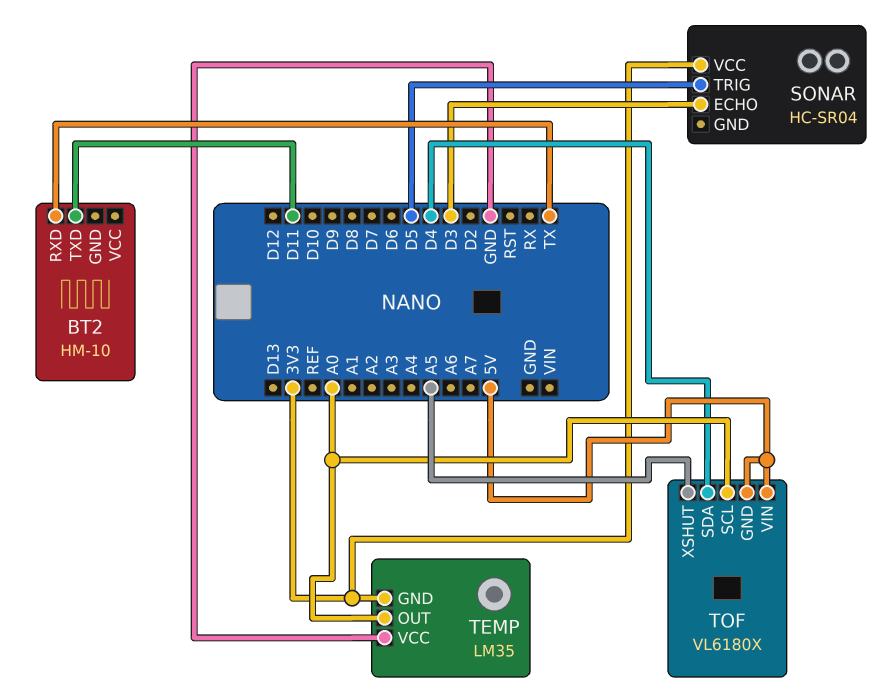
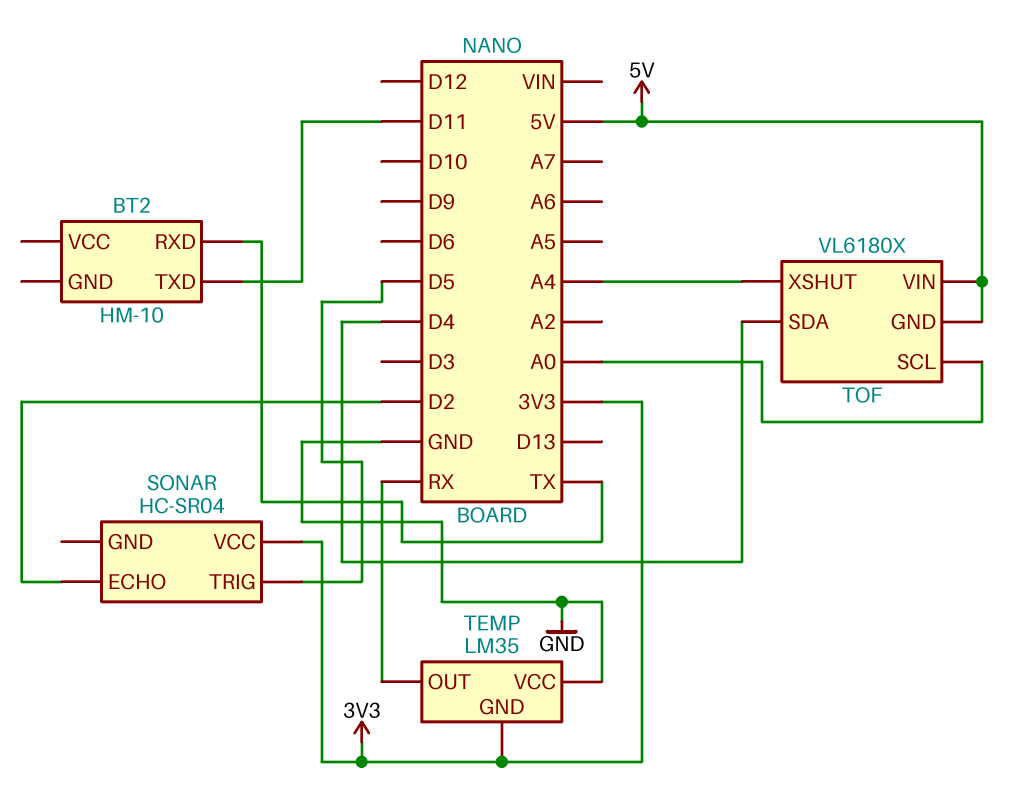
SONAR pin ECHO: D3 -> D2
TEMP pin OUT: A0 -> RX
TOF pin XSHUT: A5 -> A4

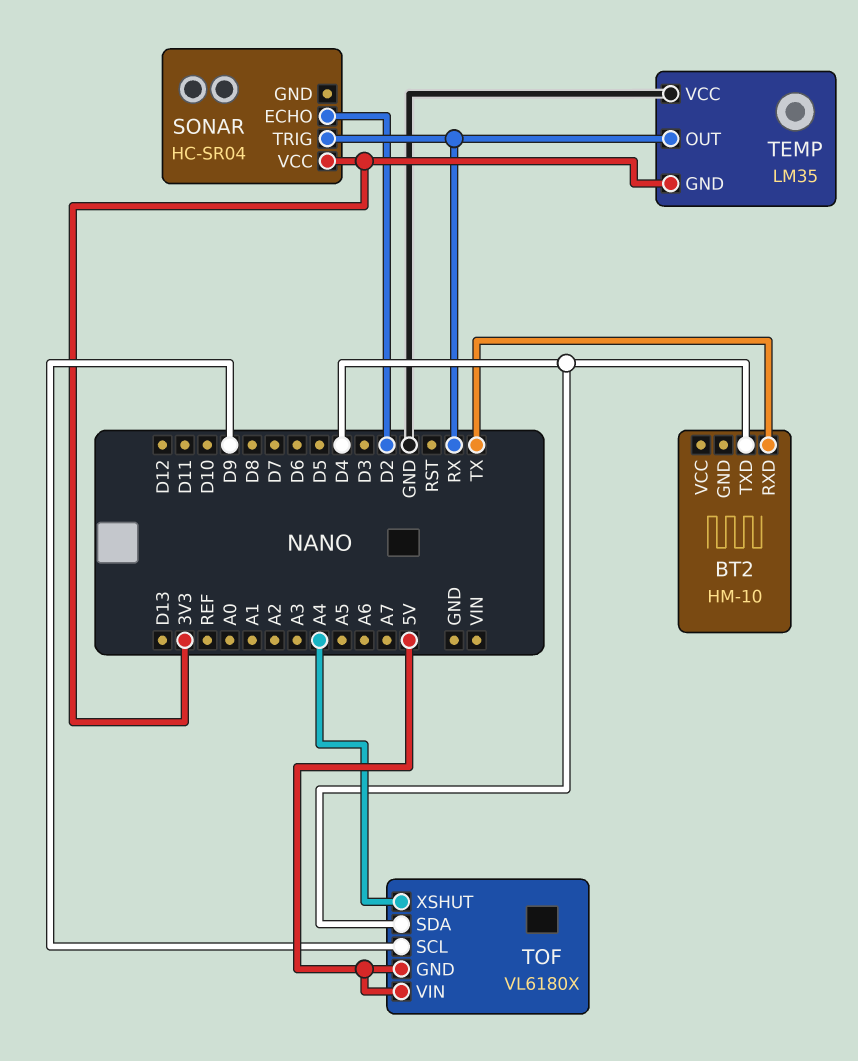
BT2 pin TXD: D11 -> D4
SONAR pin TRIG: D5 -> RX
TOF pin SCL: A0 -> D9

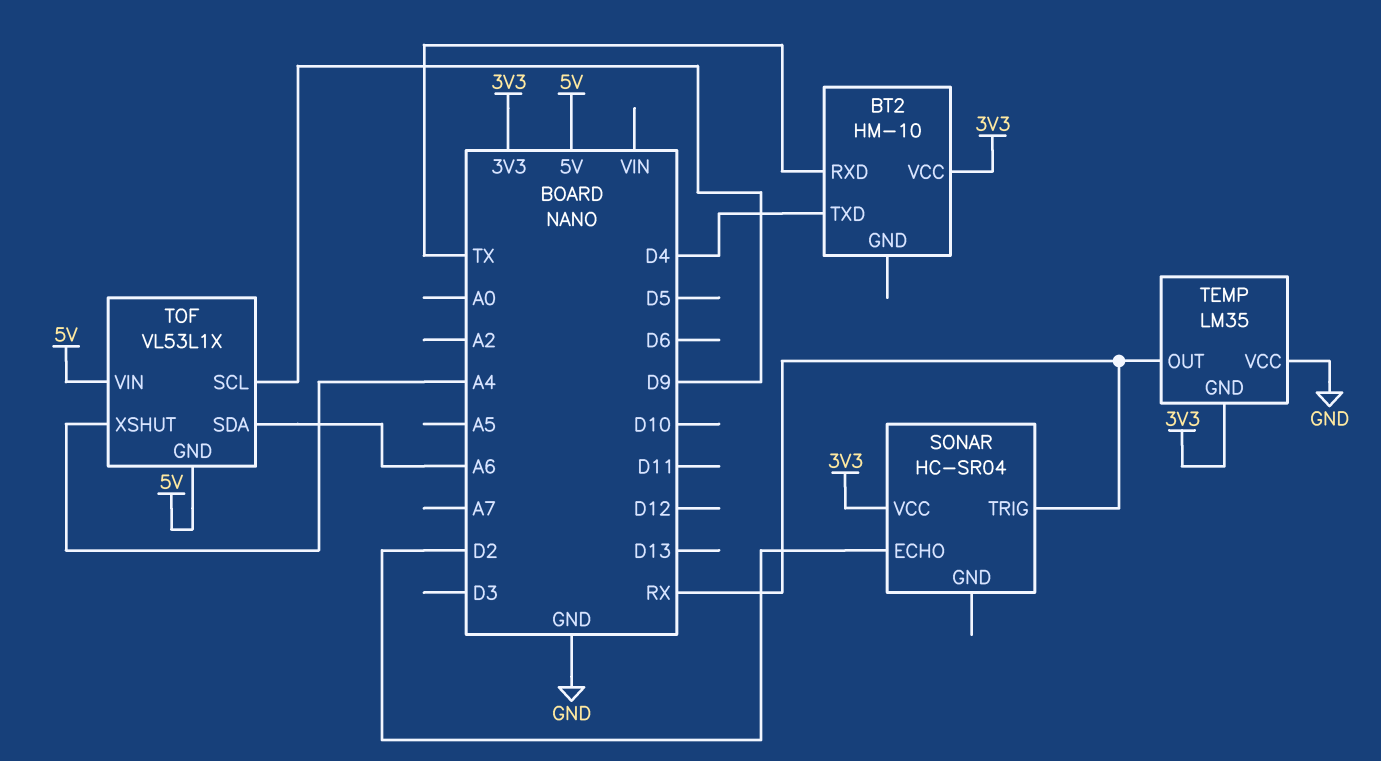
BT2 pin VCC: none -> 3V3
TOF: VL6180X -> VL53L1X
TOF pin SDA: D4 -> A6

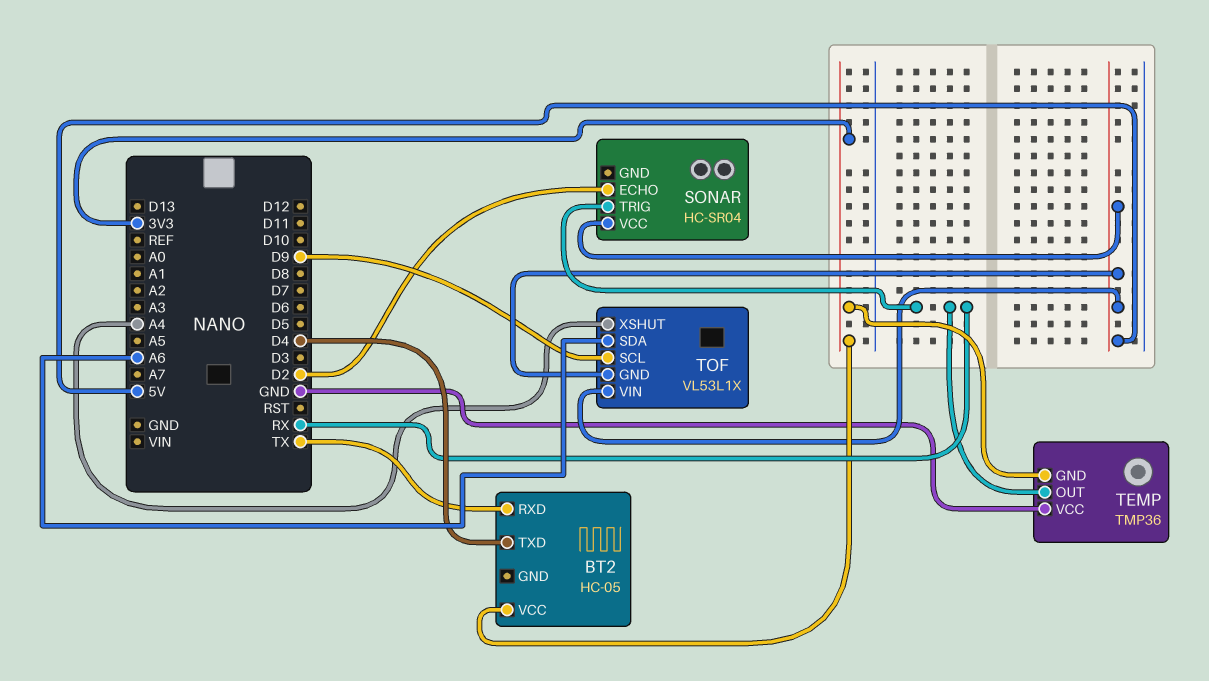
BT2: HM-10 -> HC-05
SONAR pin VCC: 3V3 -> 5V
TEMP: LM35 -> TMP36

